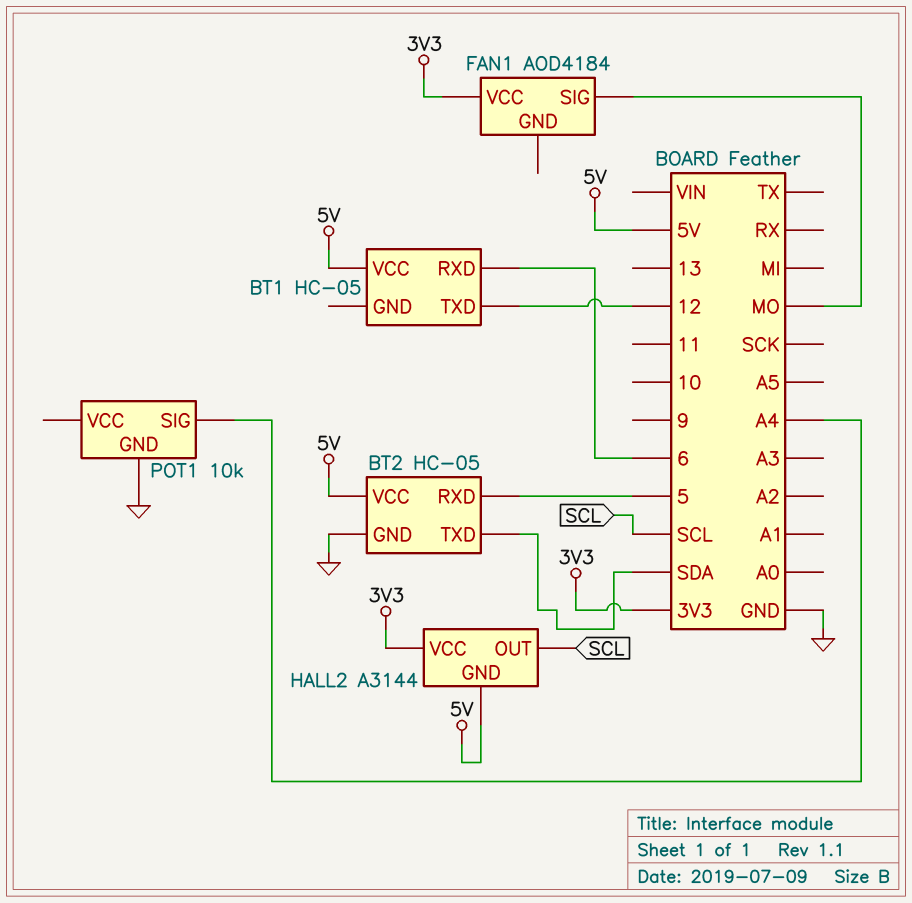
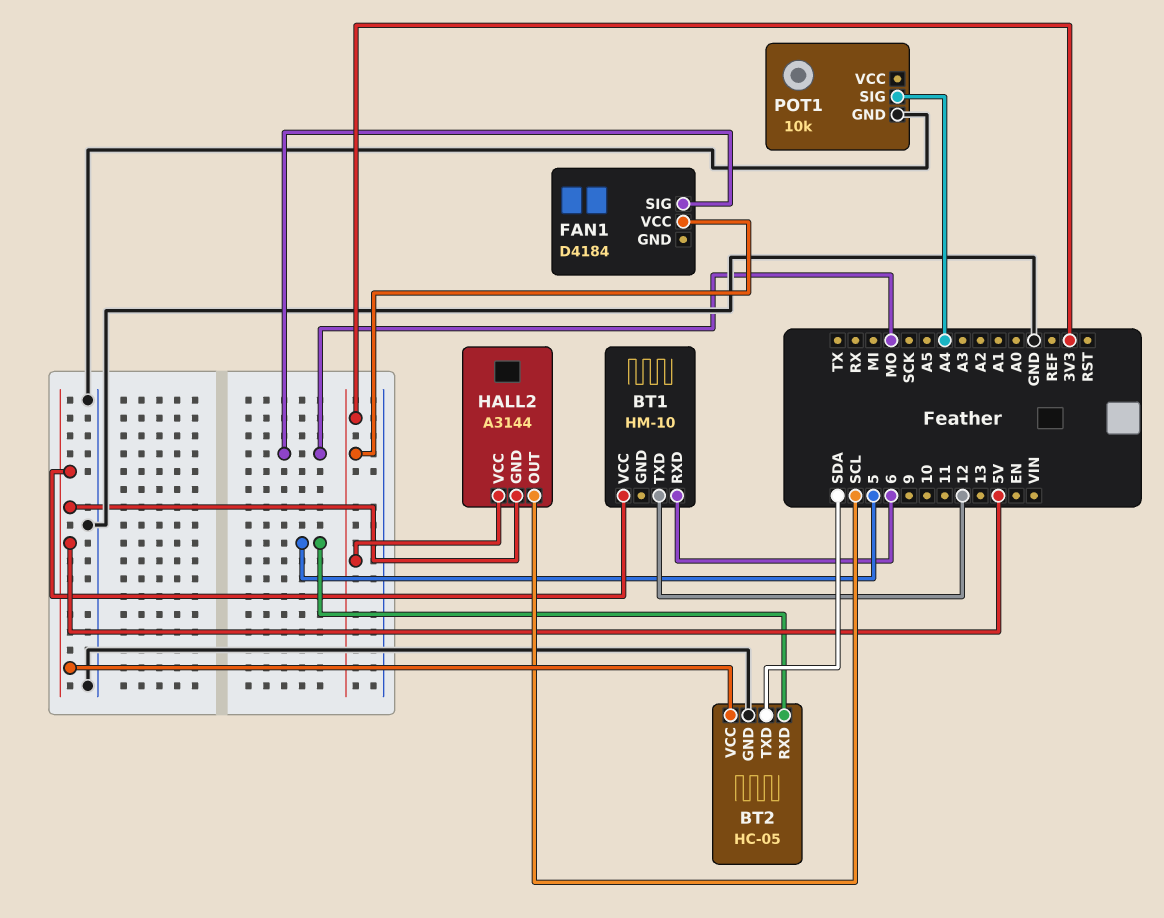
BT1: HC-05 -> HM-10
FAN1: AOD4184 -> D4184

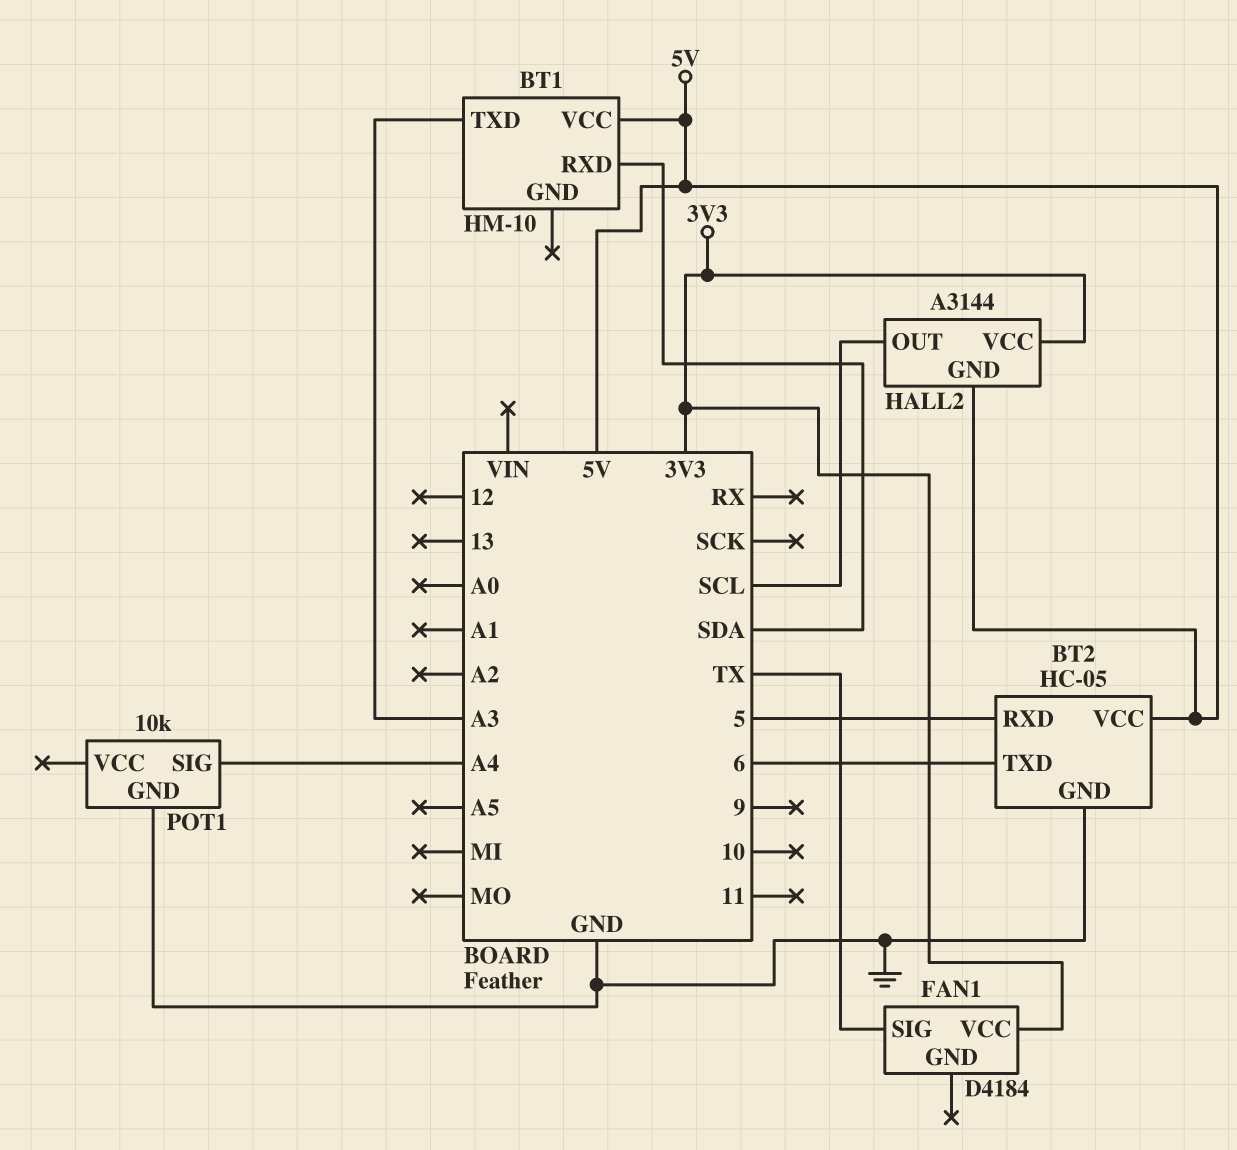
BT1 pin RXD: 6 -> SDA
BT1 pin TXD: 12 -> A3
BT2 pin TXD: SDA -> 6
FAN1 pin SIG: MO -> TX

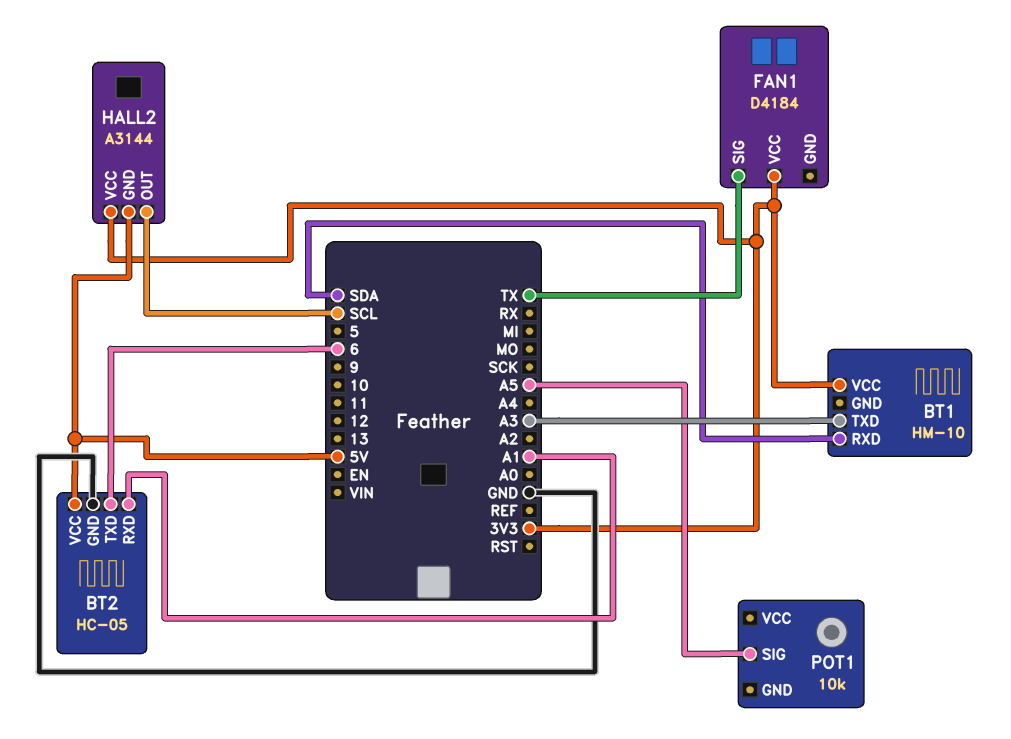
BT1 pin VCC: 5V -> 3V3
BT2 pin RXD: 5 -> A1
POT1 pin GND: GND -> none
POT1 pin SIG: A4 -> A5

